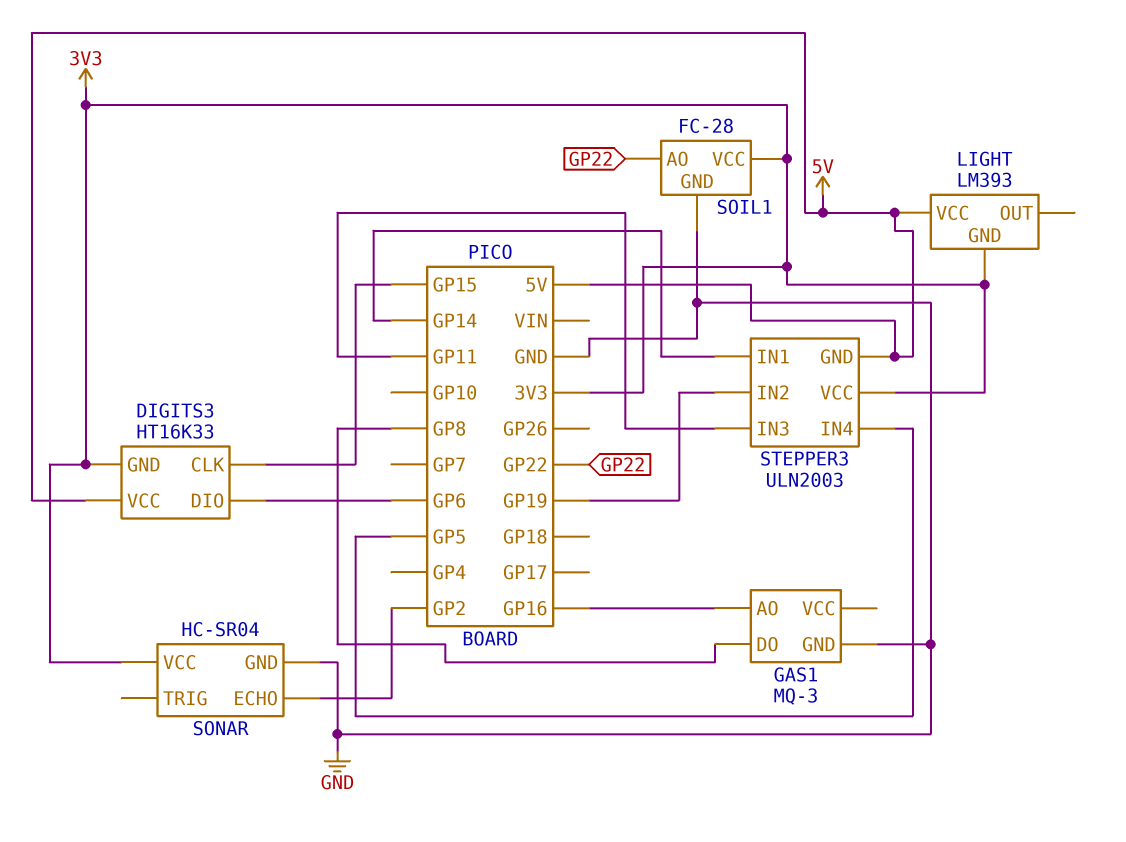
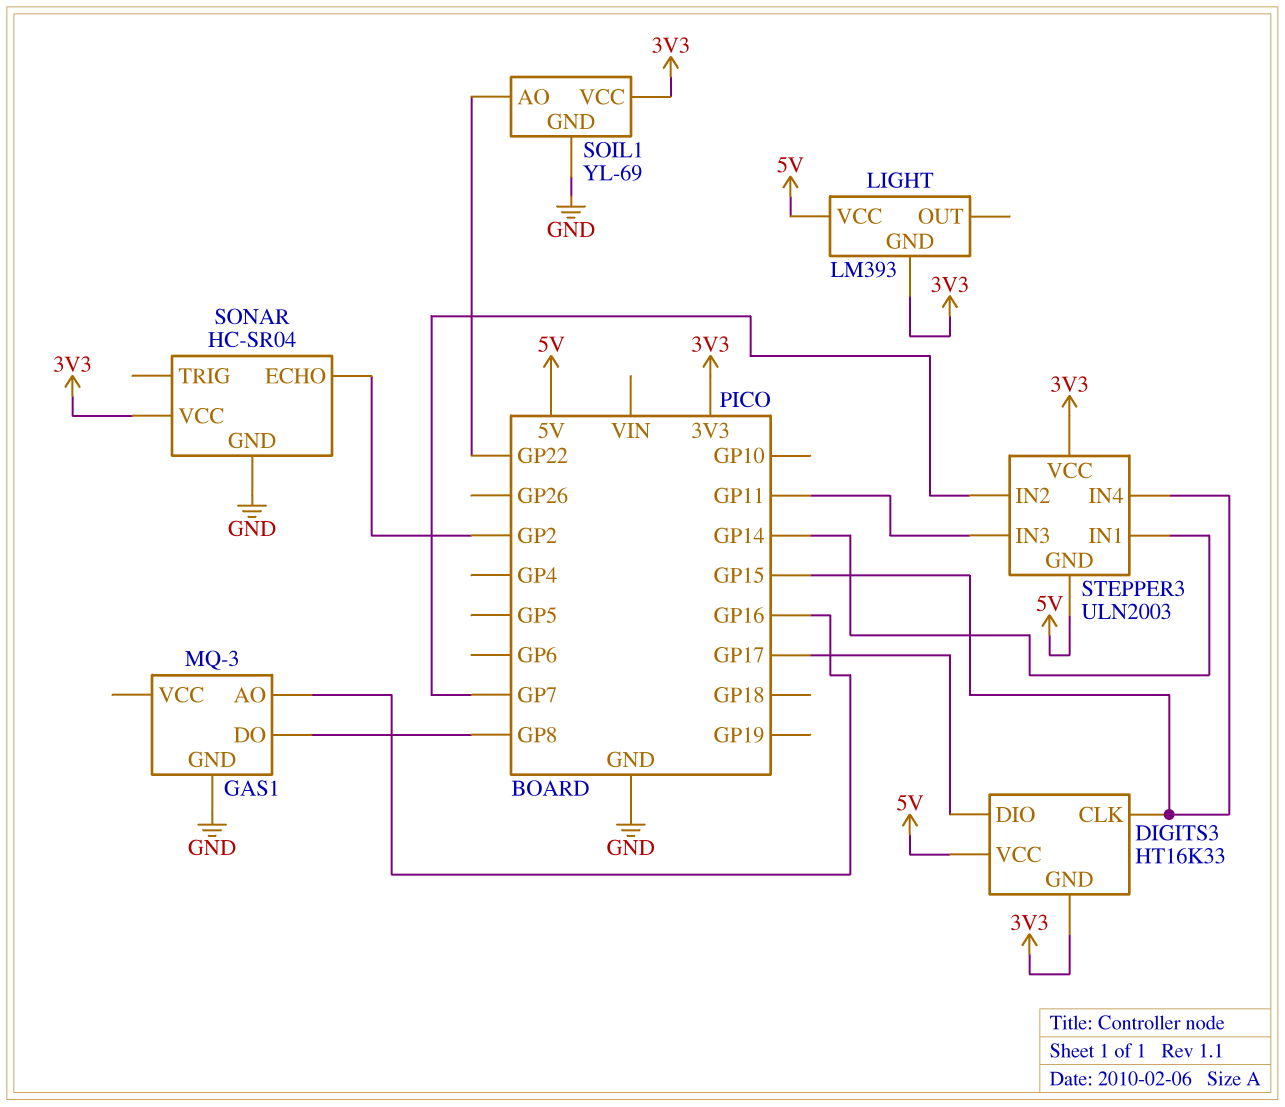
DIGITS3 pin DIO: GP6 -> GP17
SOIL1: FC-28 -> YL-69
STEPPER3 pin IN2: GP19 -> GP7
STEPPER3 pin IN4: GP5 -> GP15

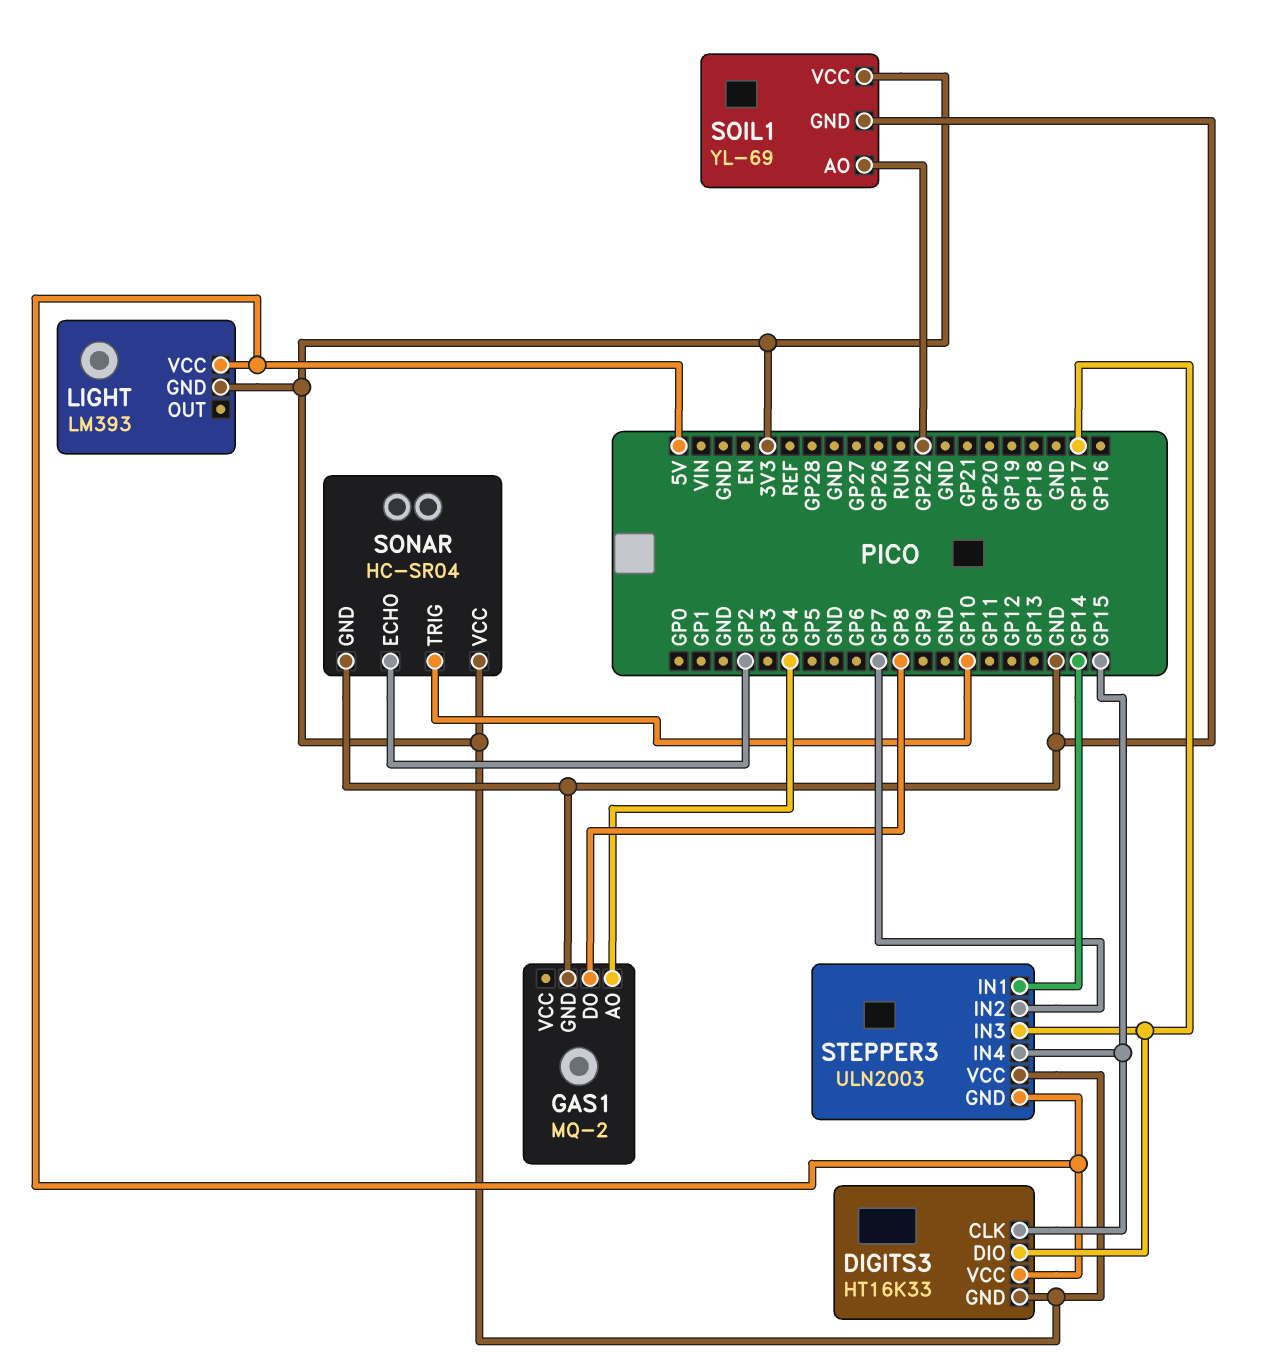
GAS1: MQ-3 -> MQ-2
GAS1 pin AO: GP16 -> GP4
SONAR pin TRIG: none -> GP10
STEPPER3 pin IN3: GP11 -> GP17

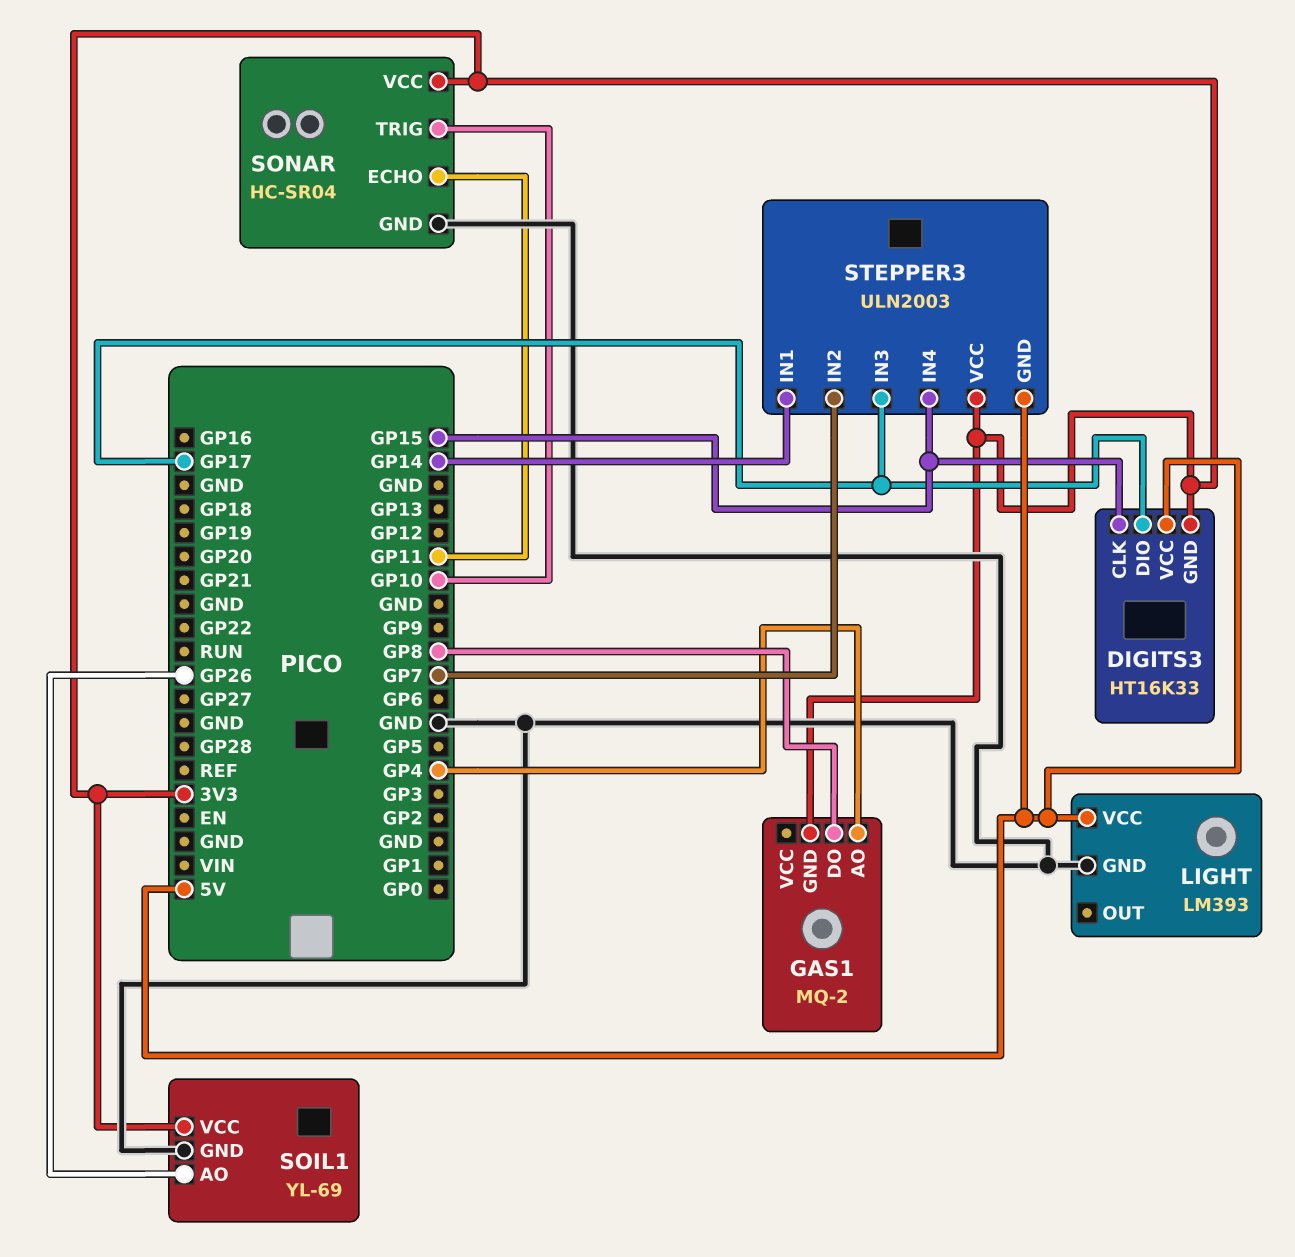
GAS1 pin GND: GND -> 3V3
LIGHT pin GND: 3V3 -> GND
SOIL1 pin AO: GP22 -> GP26
SONAR pin ECHO: GP2 -> GP11

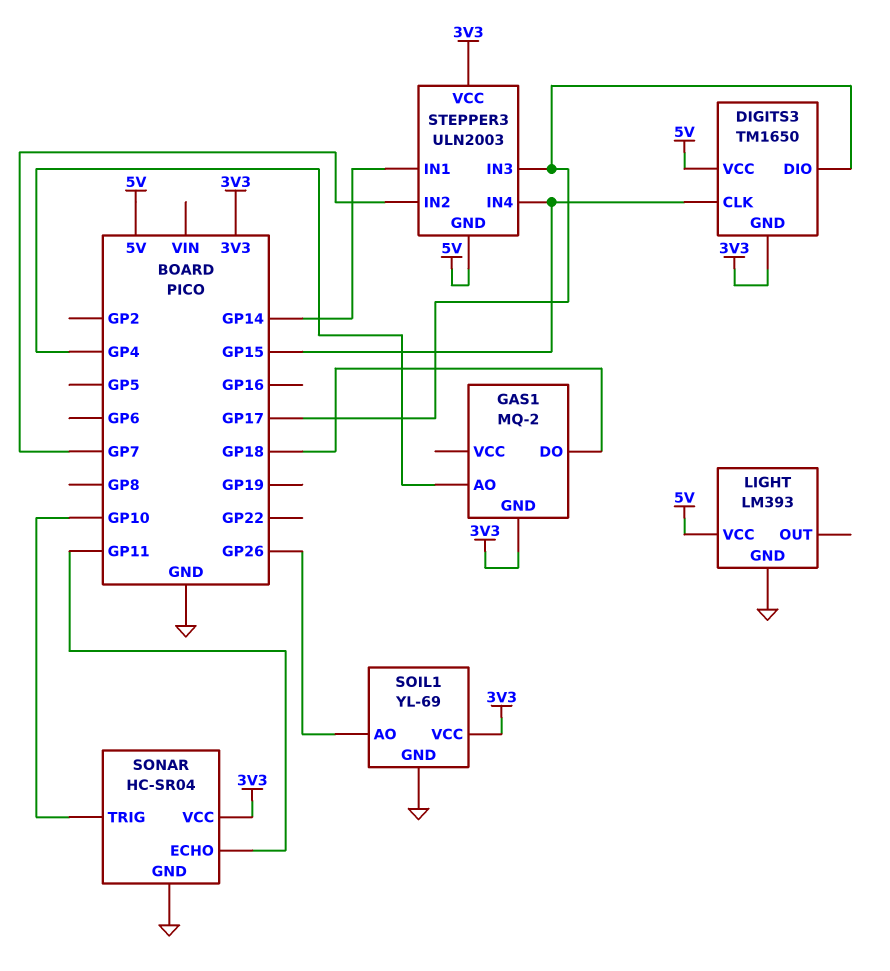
DIGITS3: HT16K33 -> TM1650
GAS1 pin DO: GP8 -> GP18

